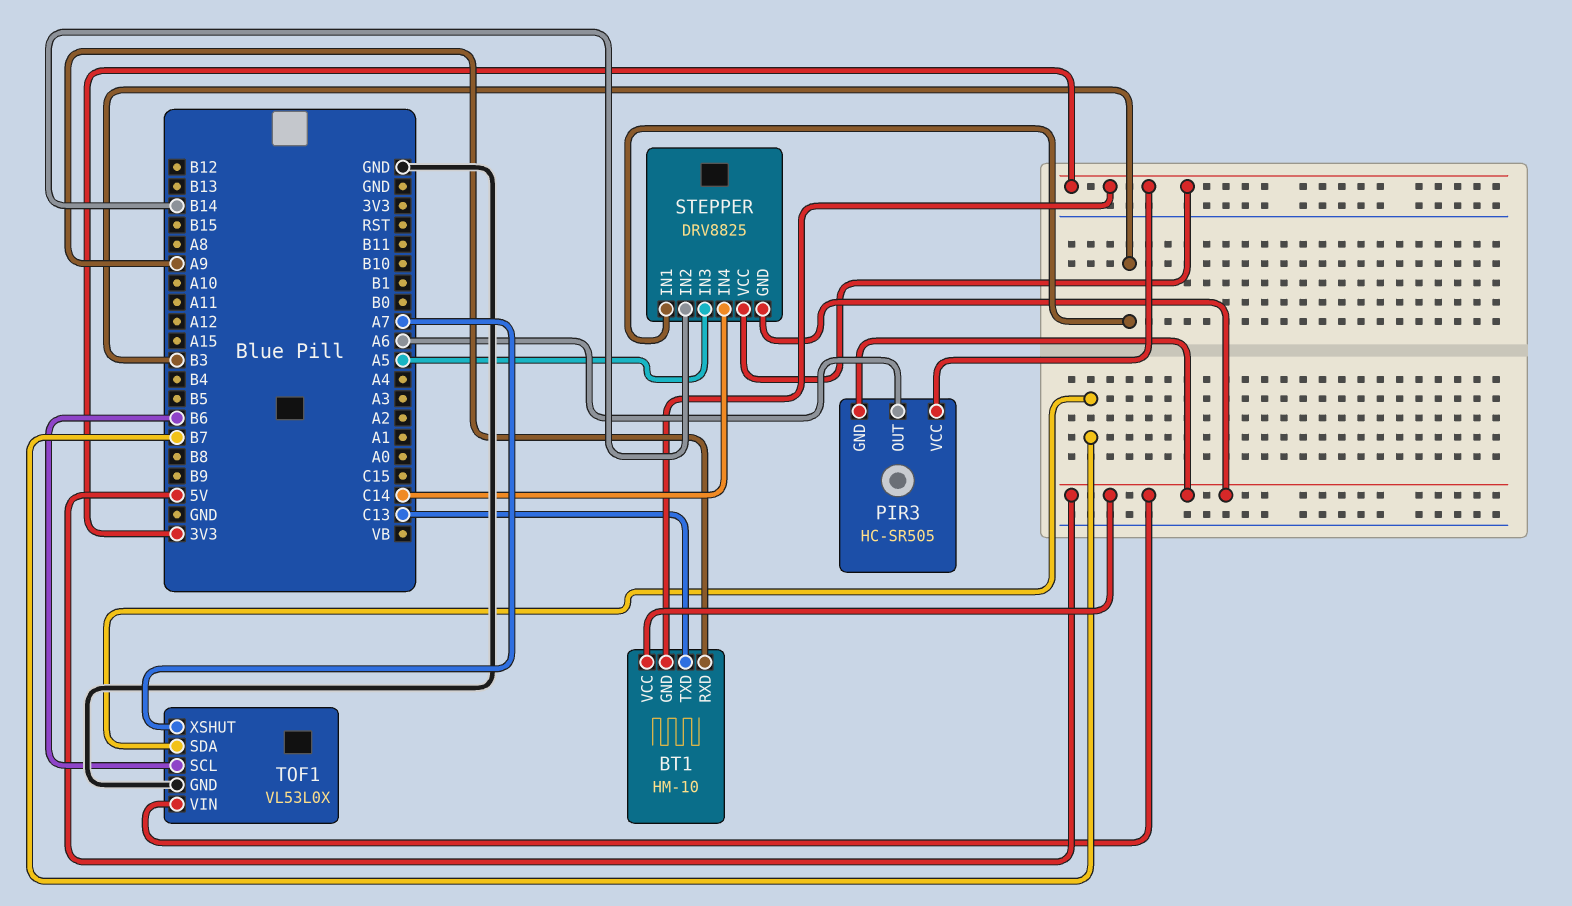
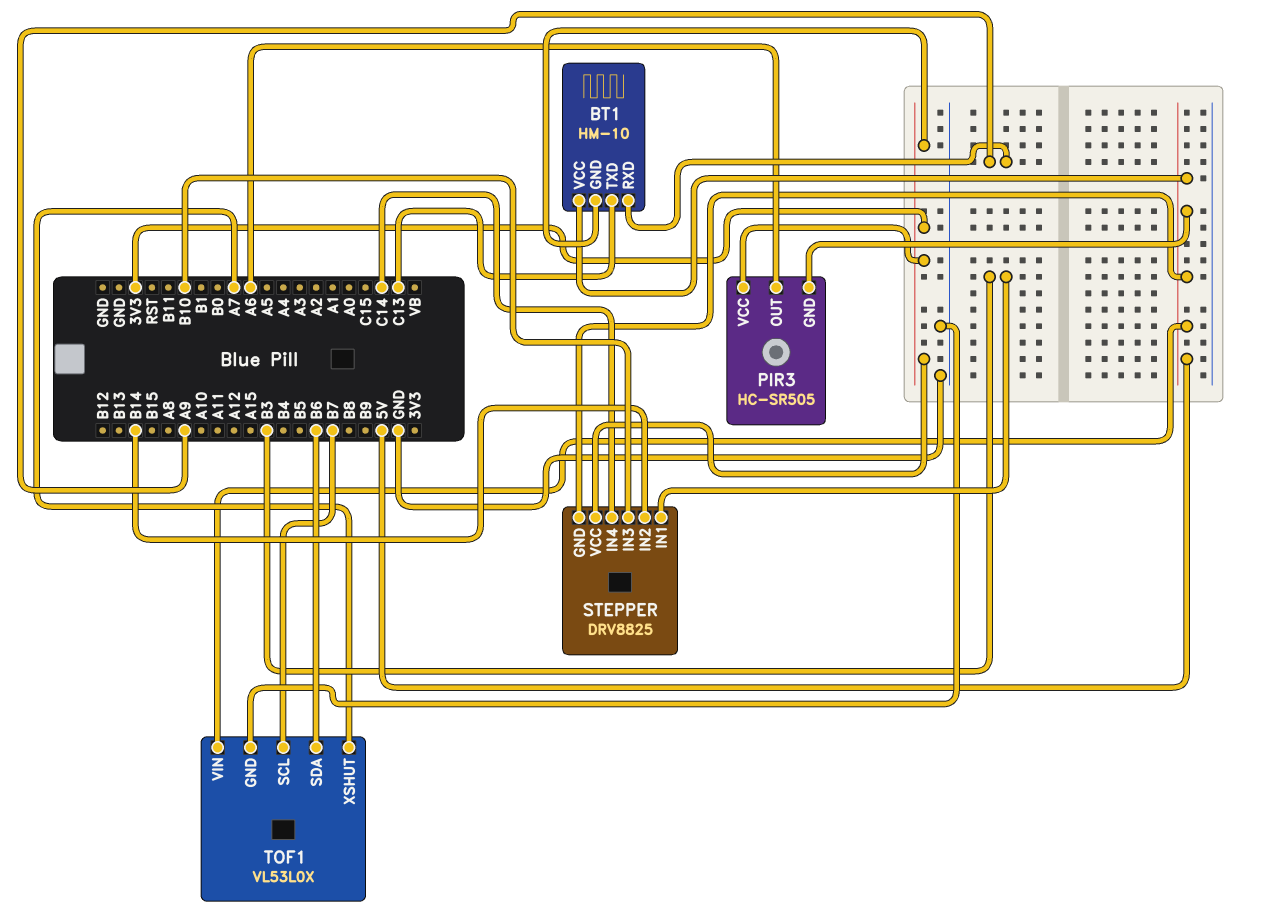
STEPPER pin IN3: A5 -> B10
TOF1 pin SCL: B6 -> B7
TOF1 pin SDA: B7 -> B6

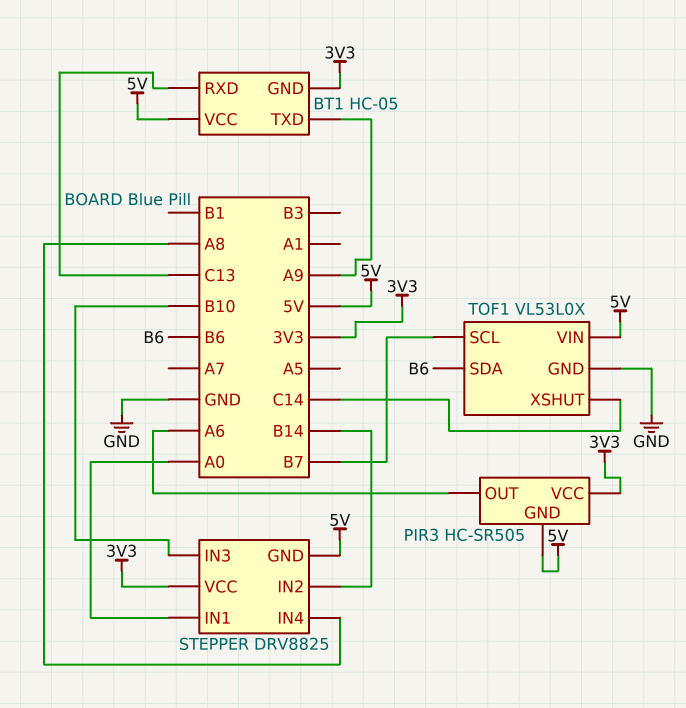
BT1: HM-10 -> HC-05
BT1 pin RXD: A9 -> C13
BT1 pin TXD: C13 -> A9
STEPPER pin IN1: B3 -> A0
STEPPER pin IN4: C14 -> A8
TOF1 pin XSHUT: A7 -> C14

